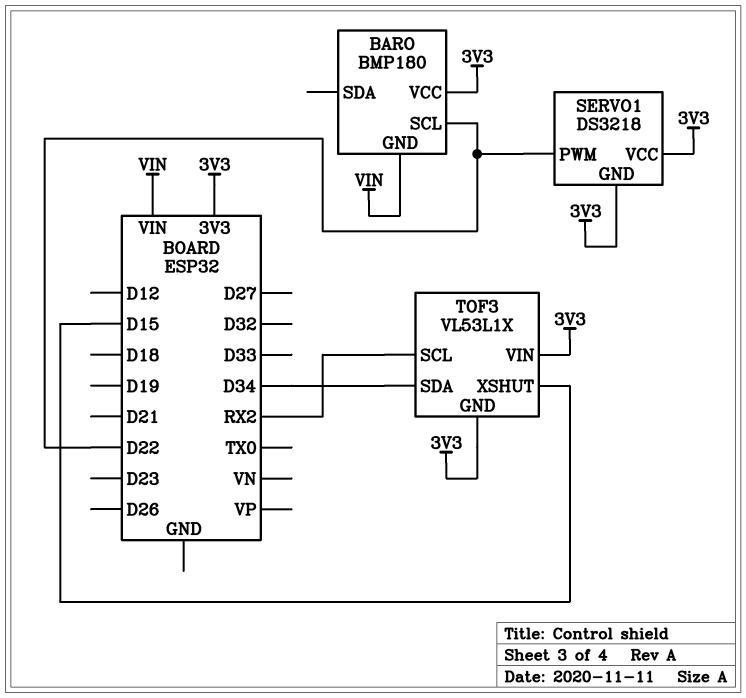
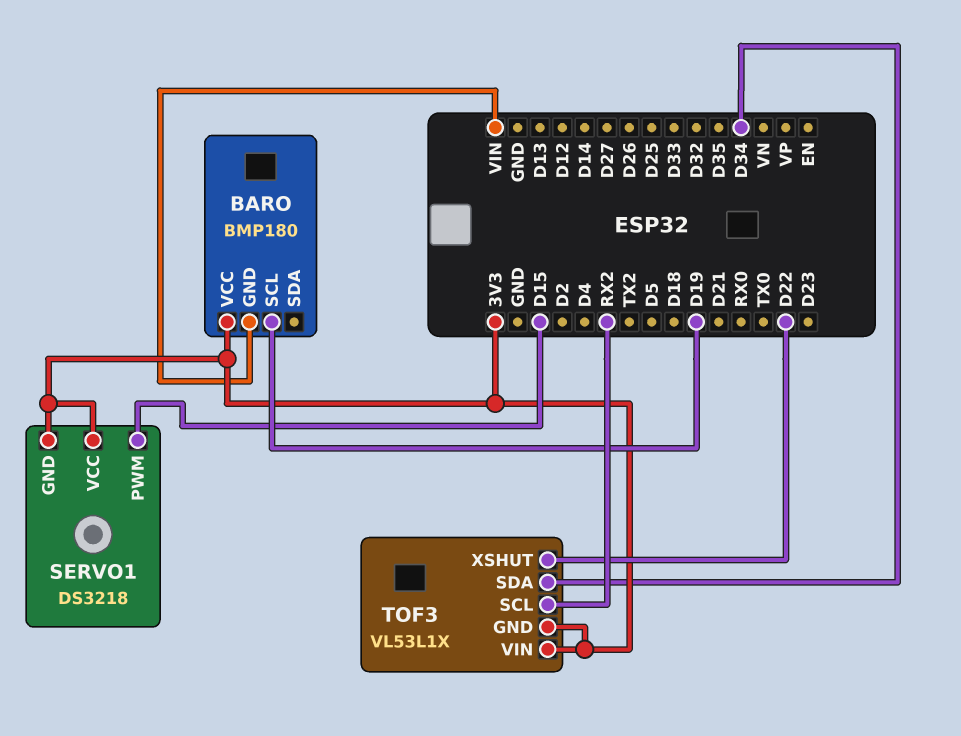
BARO pin SCL: D22 -> D19
SERVO1 pin PWM: D22 -> D15
TOF3 pin XSHUT: D15 -> D22

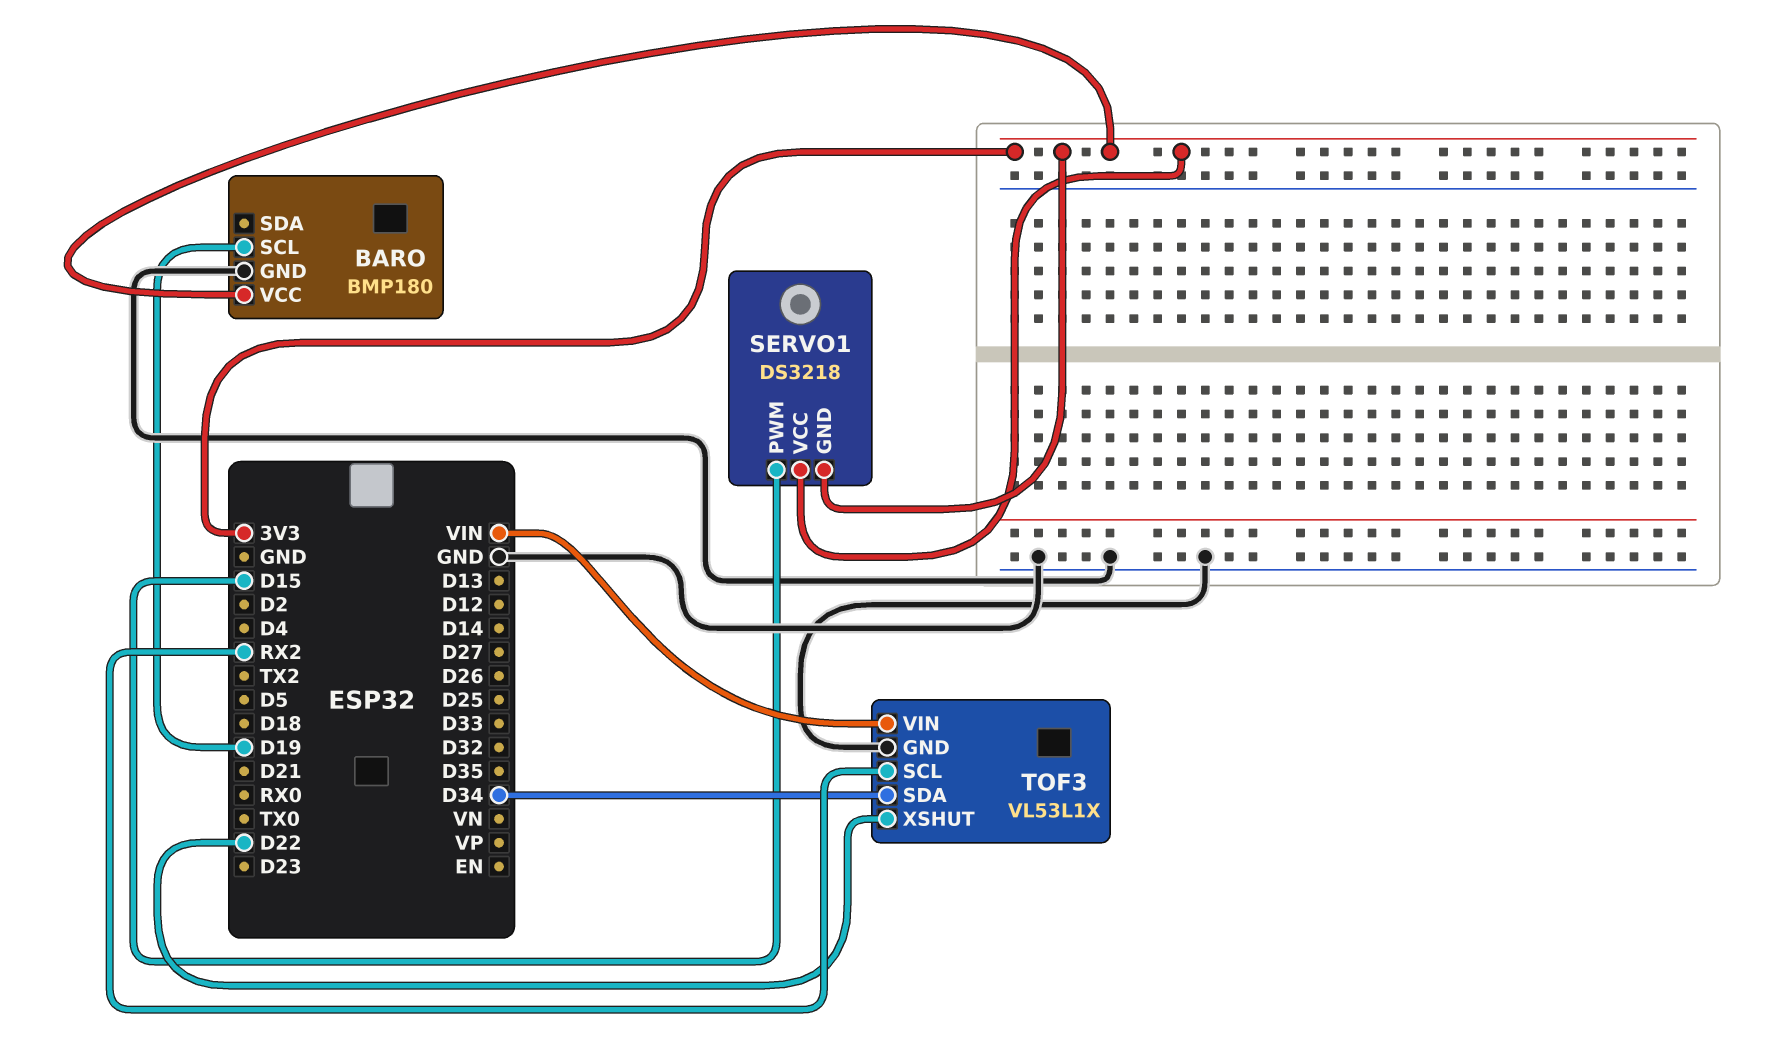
BARO pin GND: VIN -> GND
TOF3 pin GND: 3V3 -> GND
TOF3 pin VIN: 3V3 -> VIN

